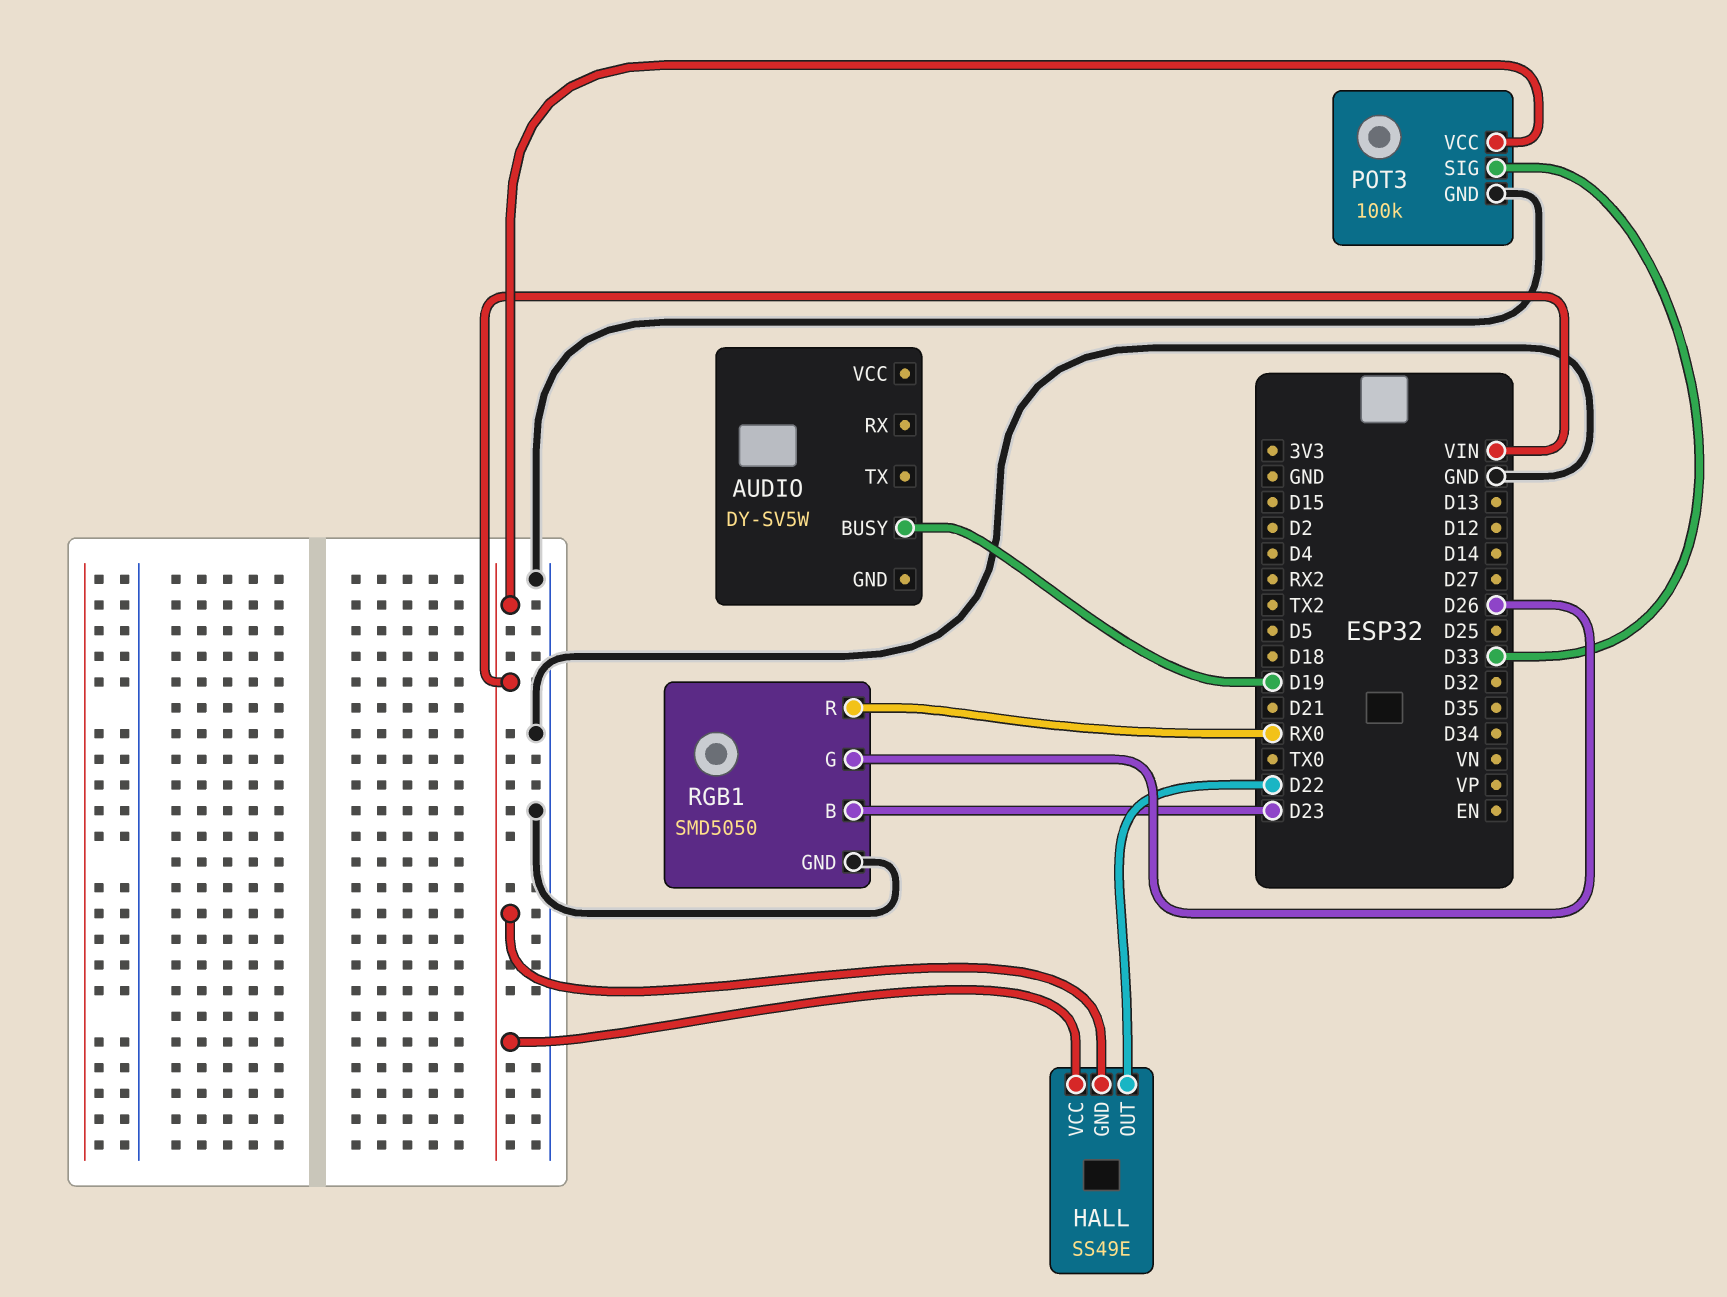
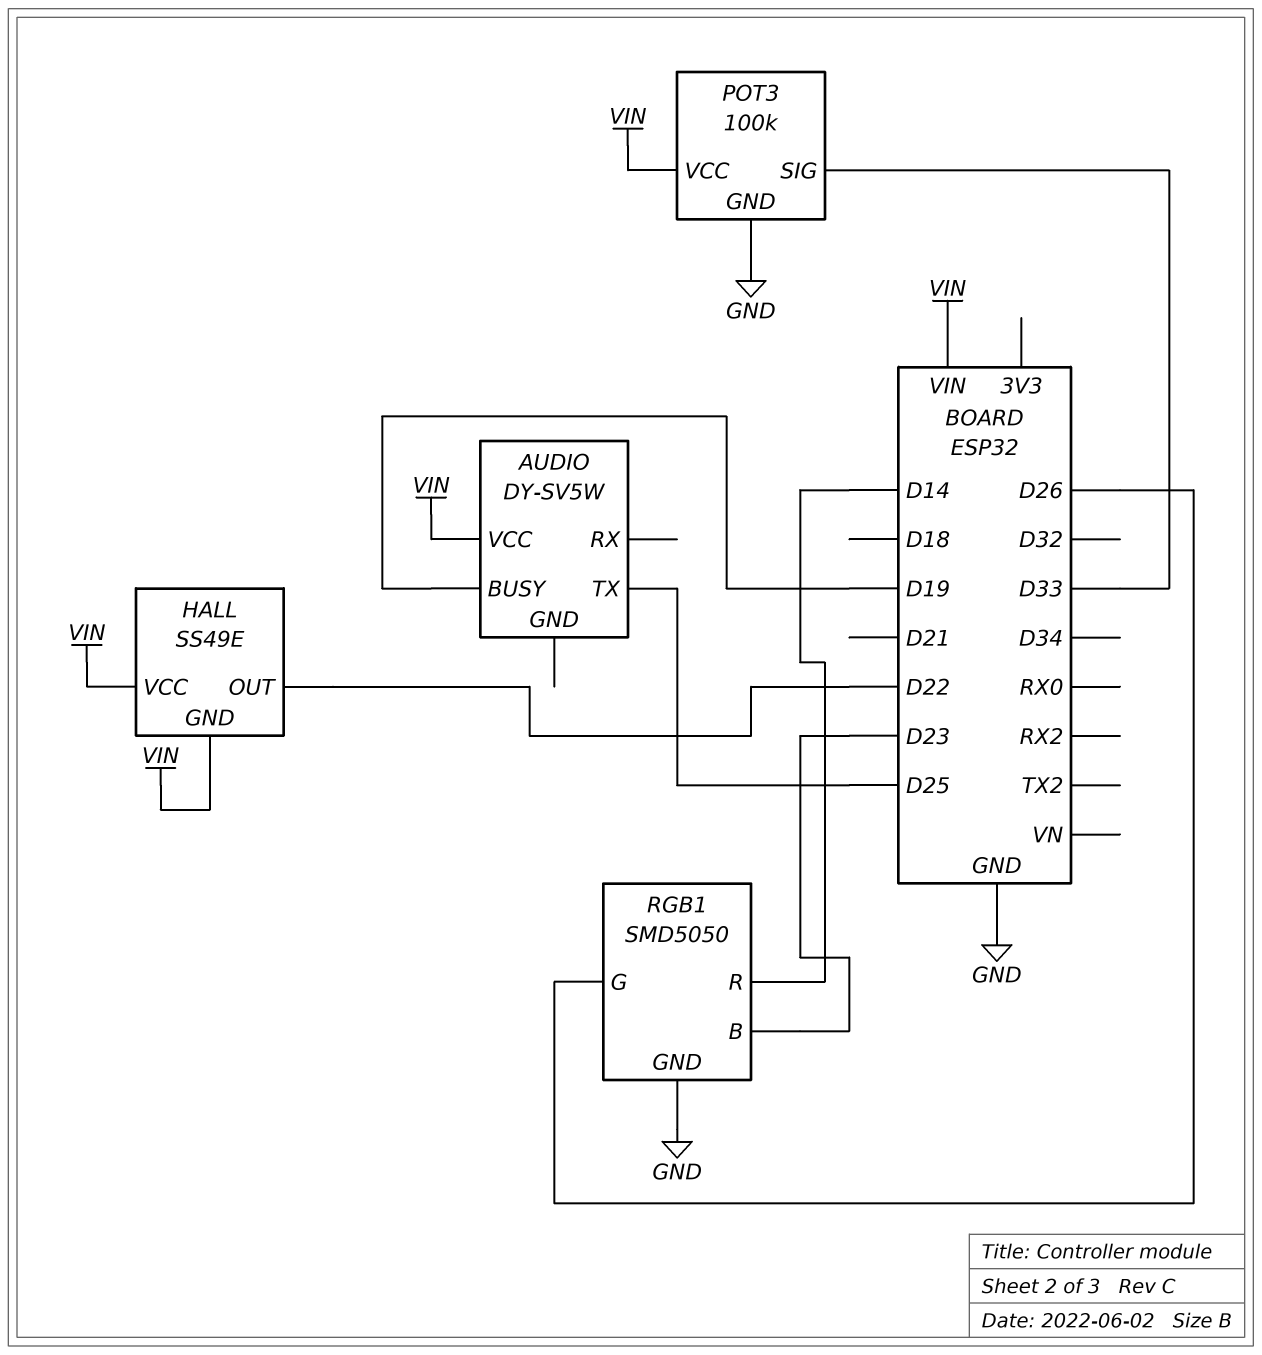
AUDIO pin TX: none -> D25
AUDIO pin VCC: none -> VIN
RGB1 pin R: RX0 -> D14

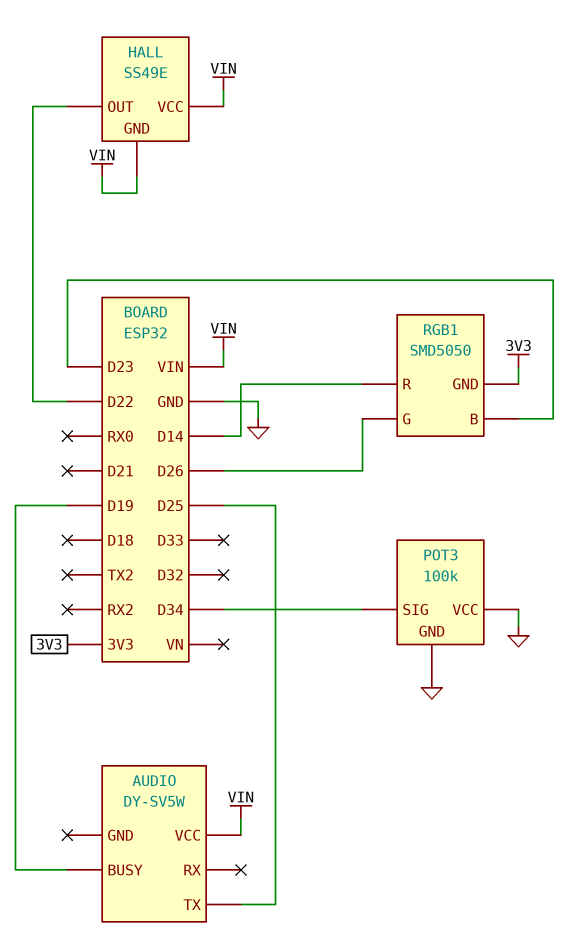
POT3 pin SIG: D33 -> D34
POT3 pin VCC: VIN -> GND
RGB1 pin GND: GND -> 3V3

